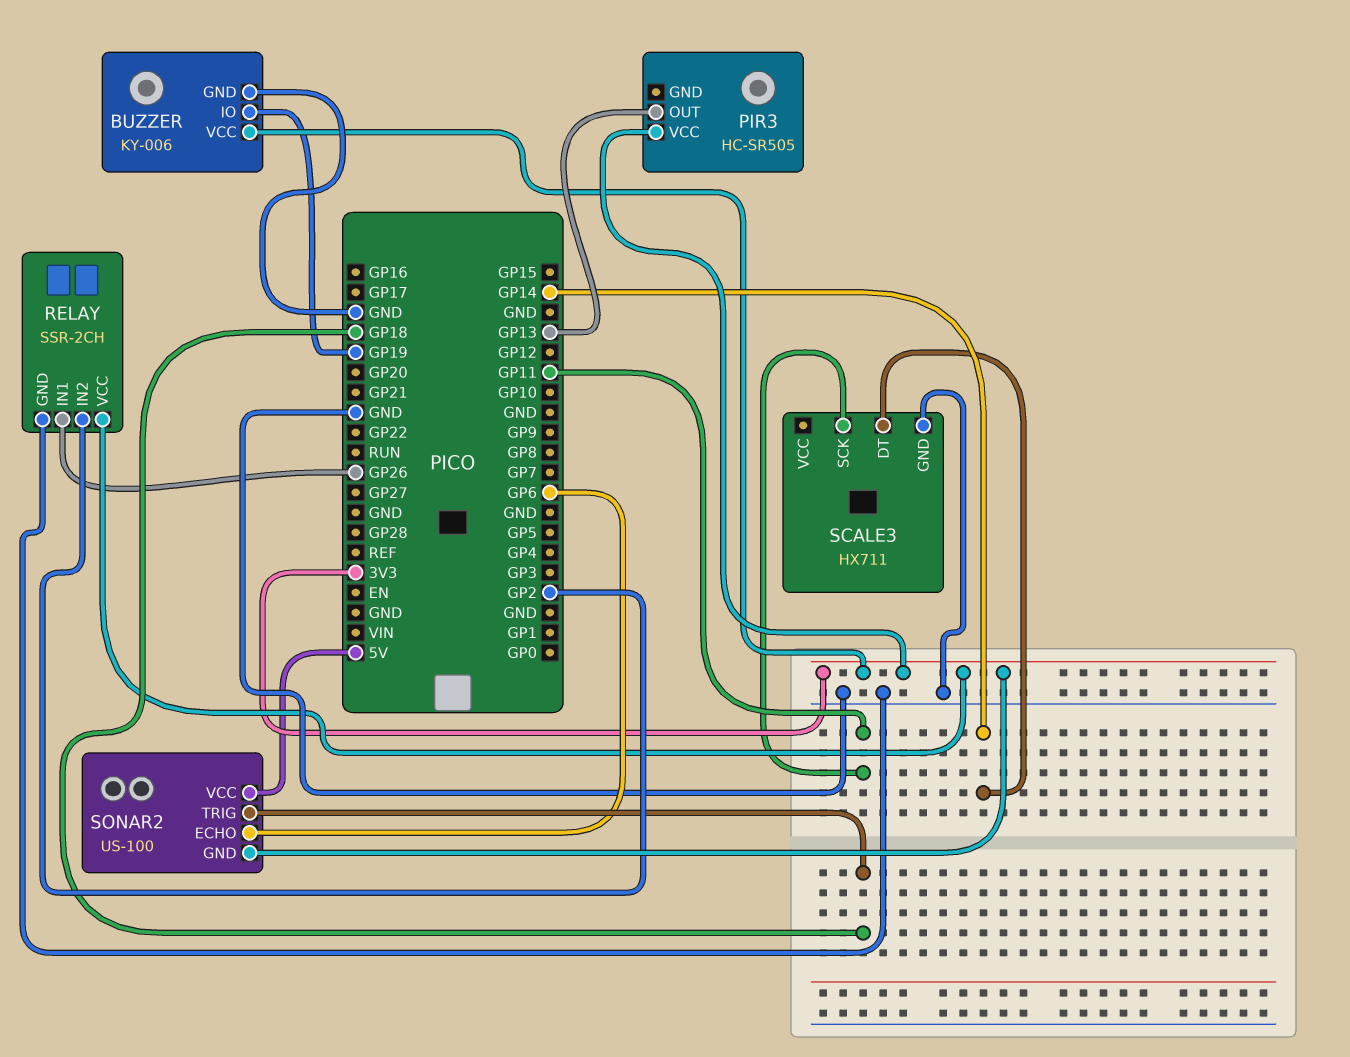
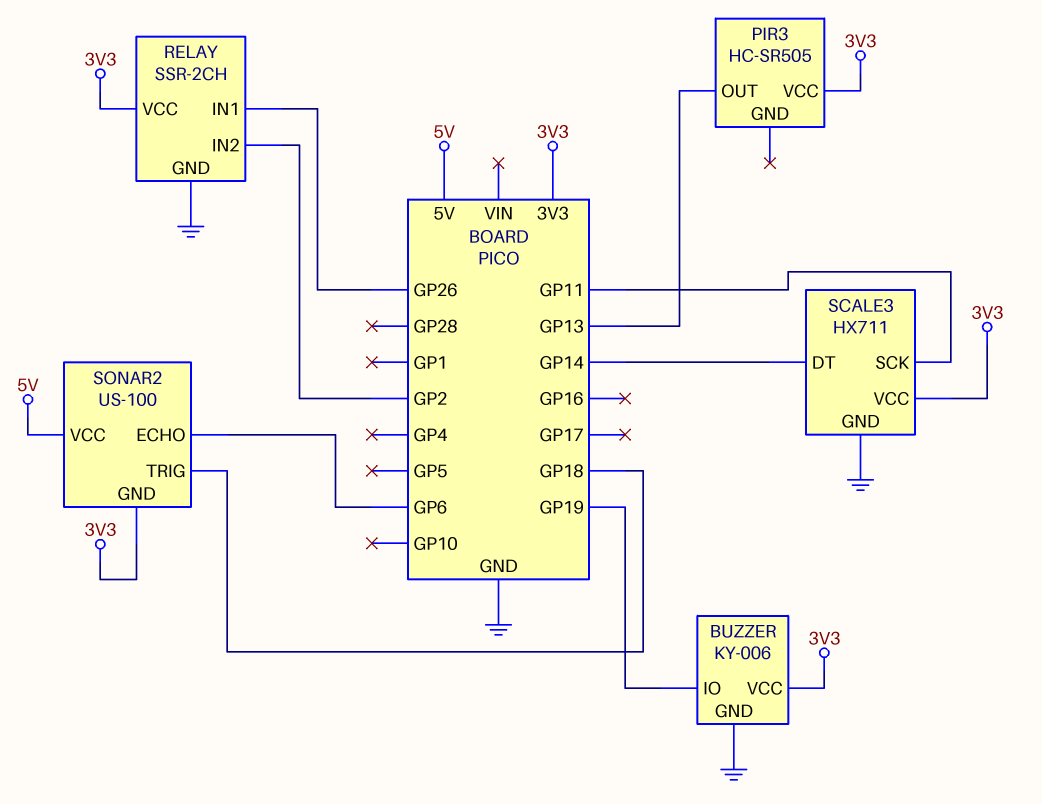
SCALE3 pin VCC: none -> 3V3

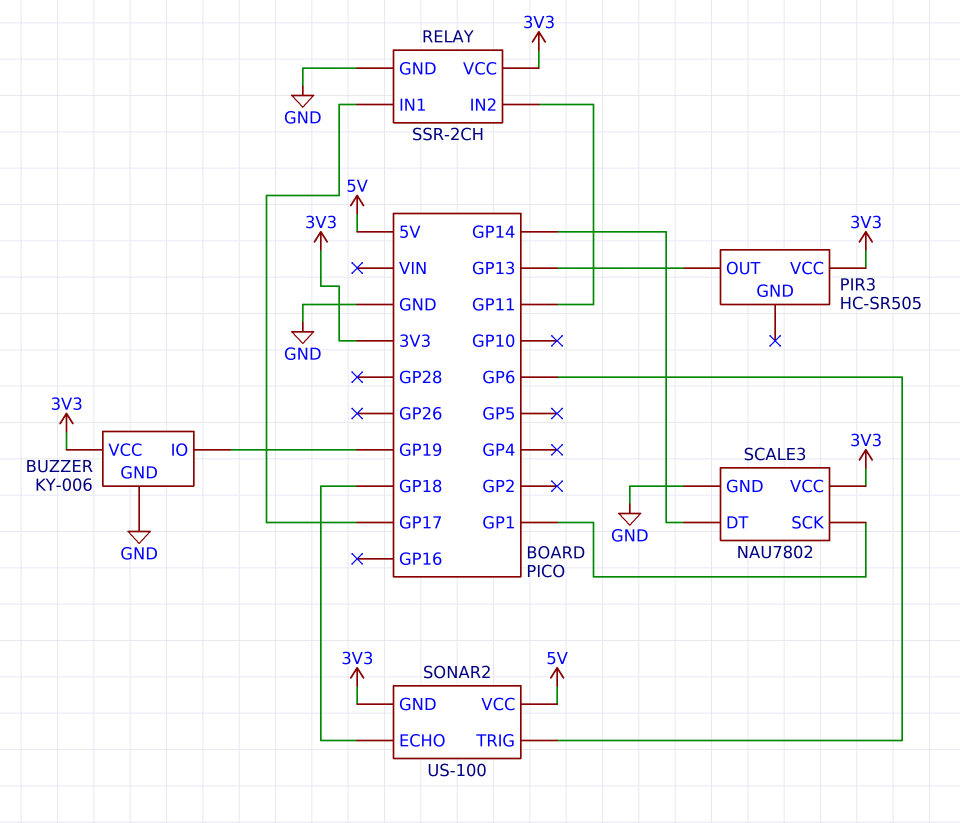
RELAY pin IN1: GP26 -> GP17
RELAY pin IN2: GP2 -> GP11
SCALE3: HX711 -> NAU7802
SCALE3 pin SCK: GP11 -> GP1
SONAR2 pin ECHO: GP6 -> GP18
SONAR2 pin TRIG: GP18 -> GP6

